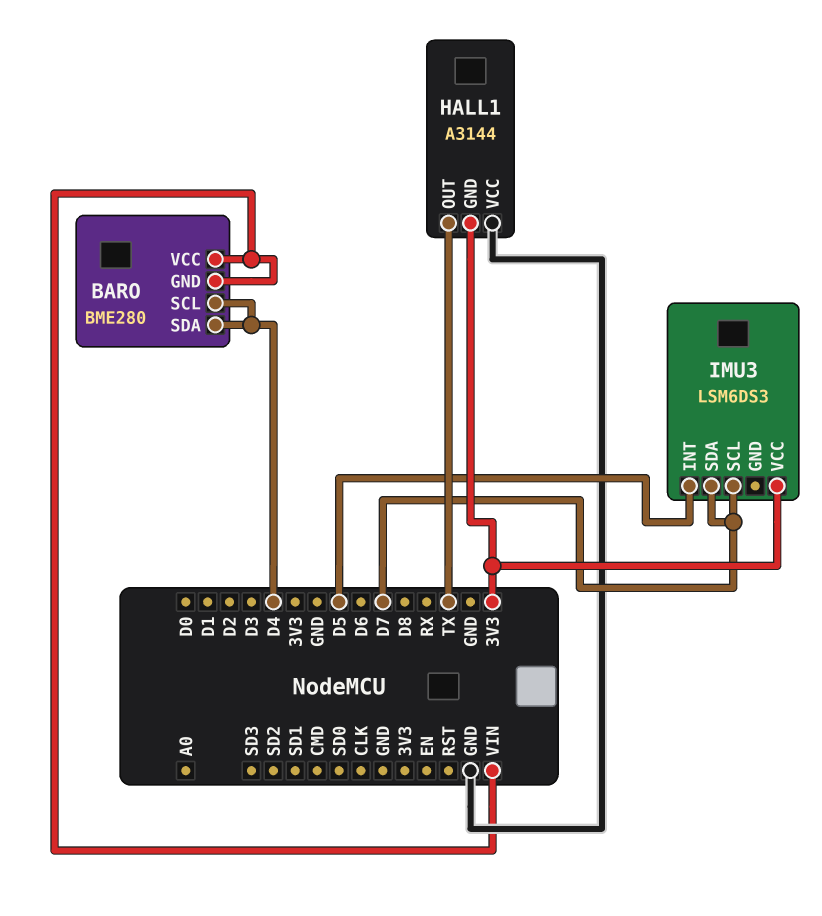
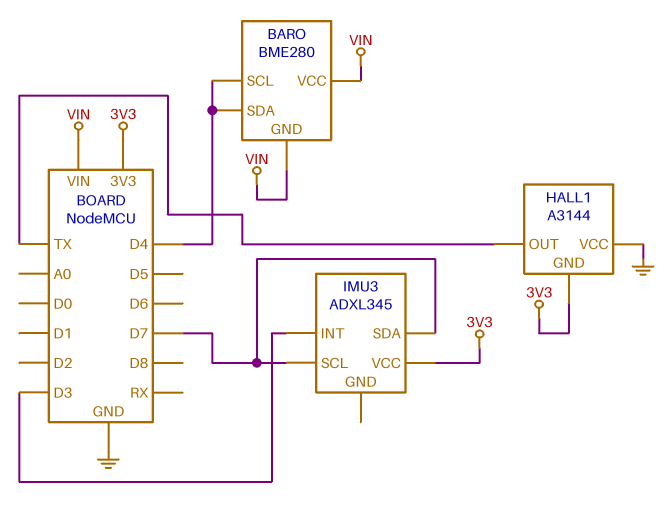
IMU3: LSM6DS3 -> ADXL345
IMU3 pin INT: D5 -> D3

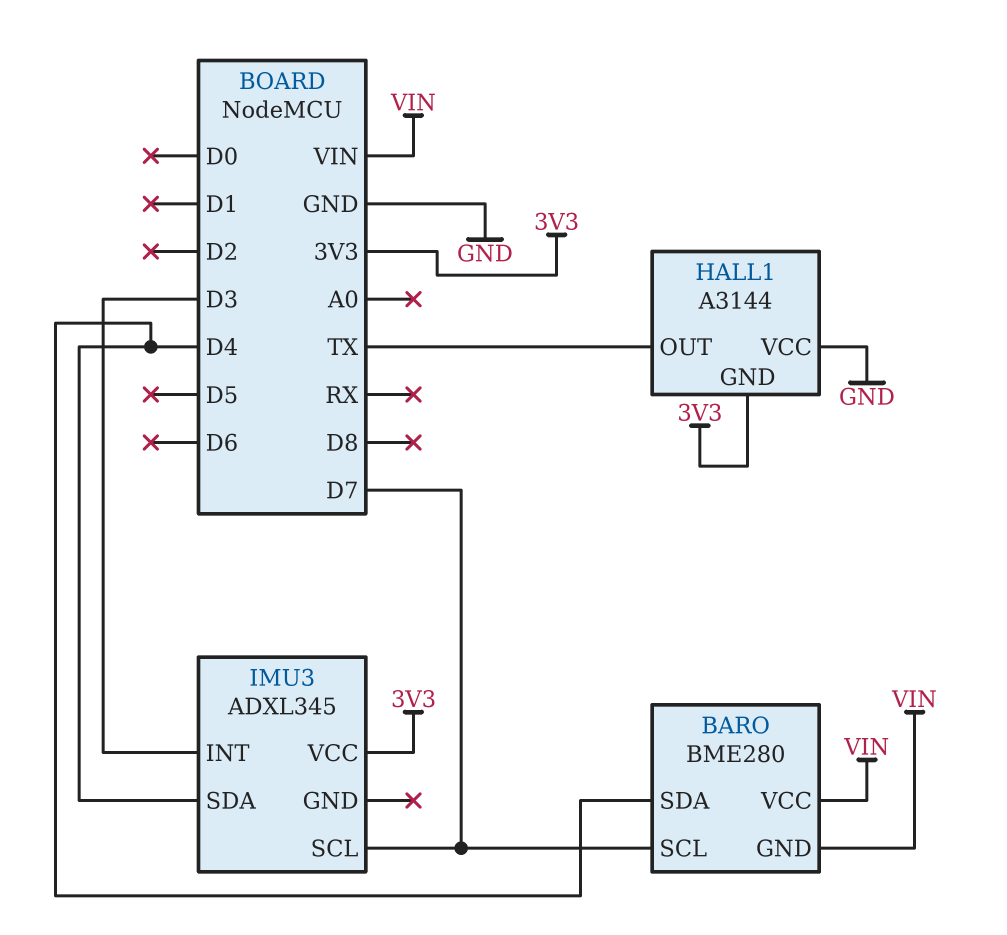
BARO pin SCL: D4 -> D7
IMU3 pin SDA: D7 -> D4

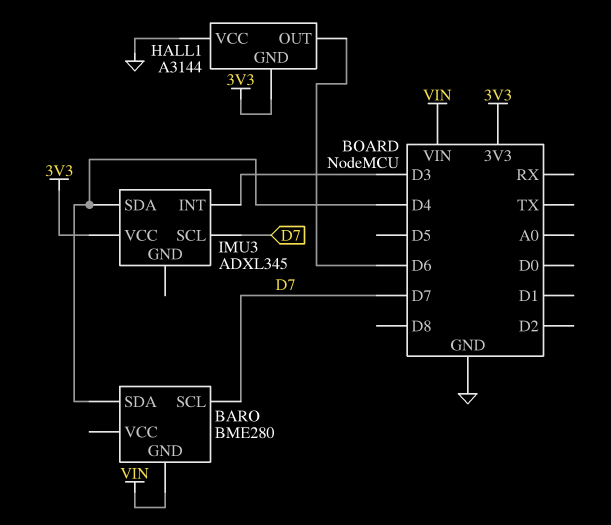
BARO pin VCC: VIN -> none
HALL1 pin OUT: TX -> D6

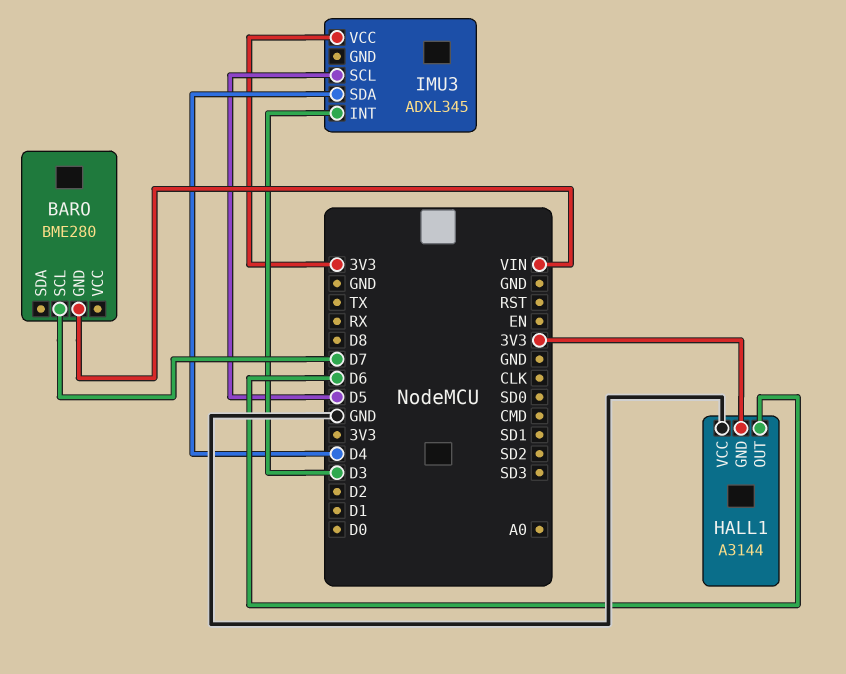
BARO pin SDA: D4 -> none
IMU3 pin SCL: D7 -> D5

